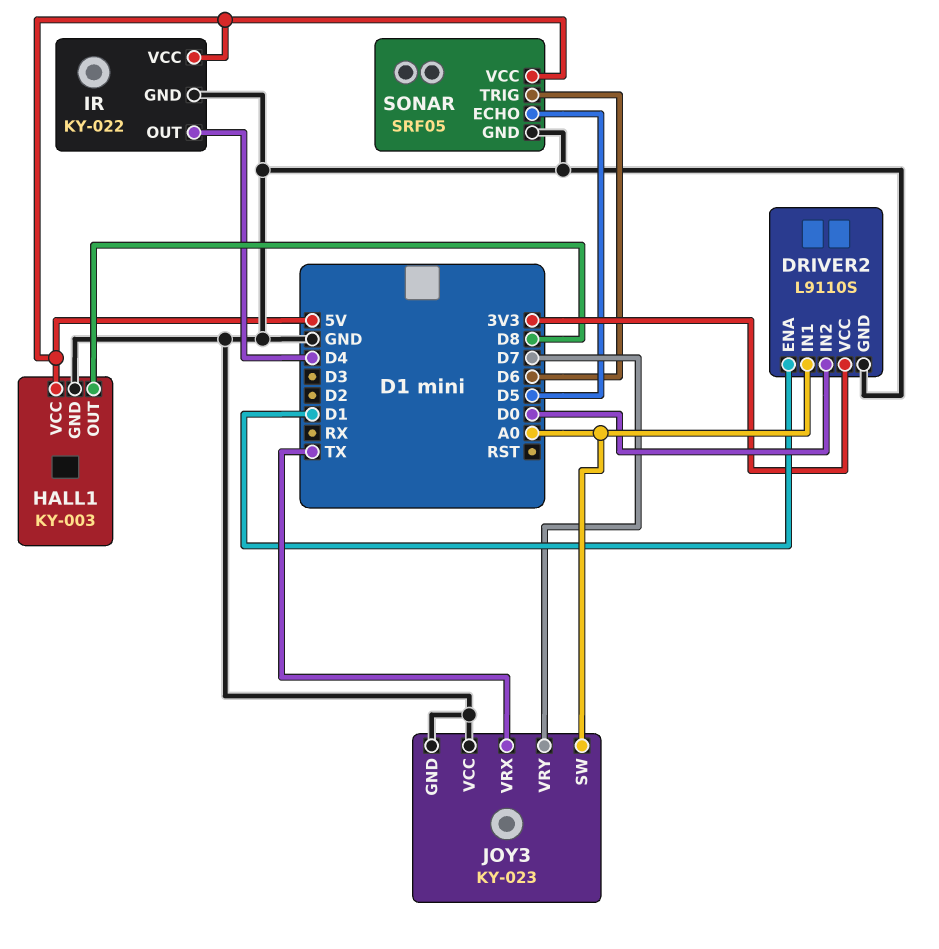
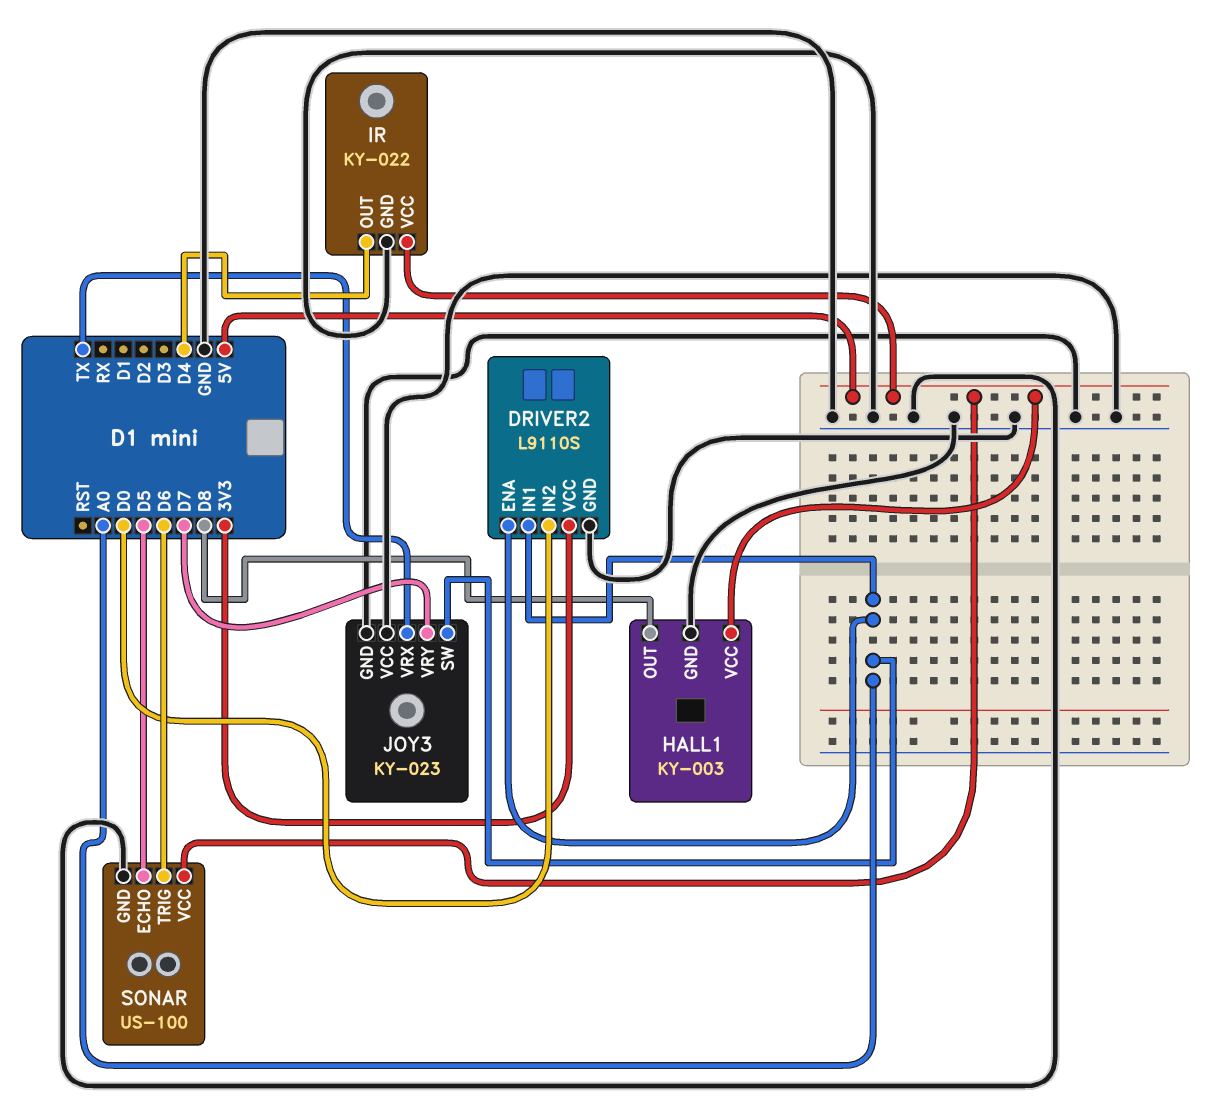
DRIVER2 pin ENA: D1 -> A0
SONAR: SRF05 -> US-100

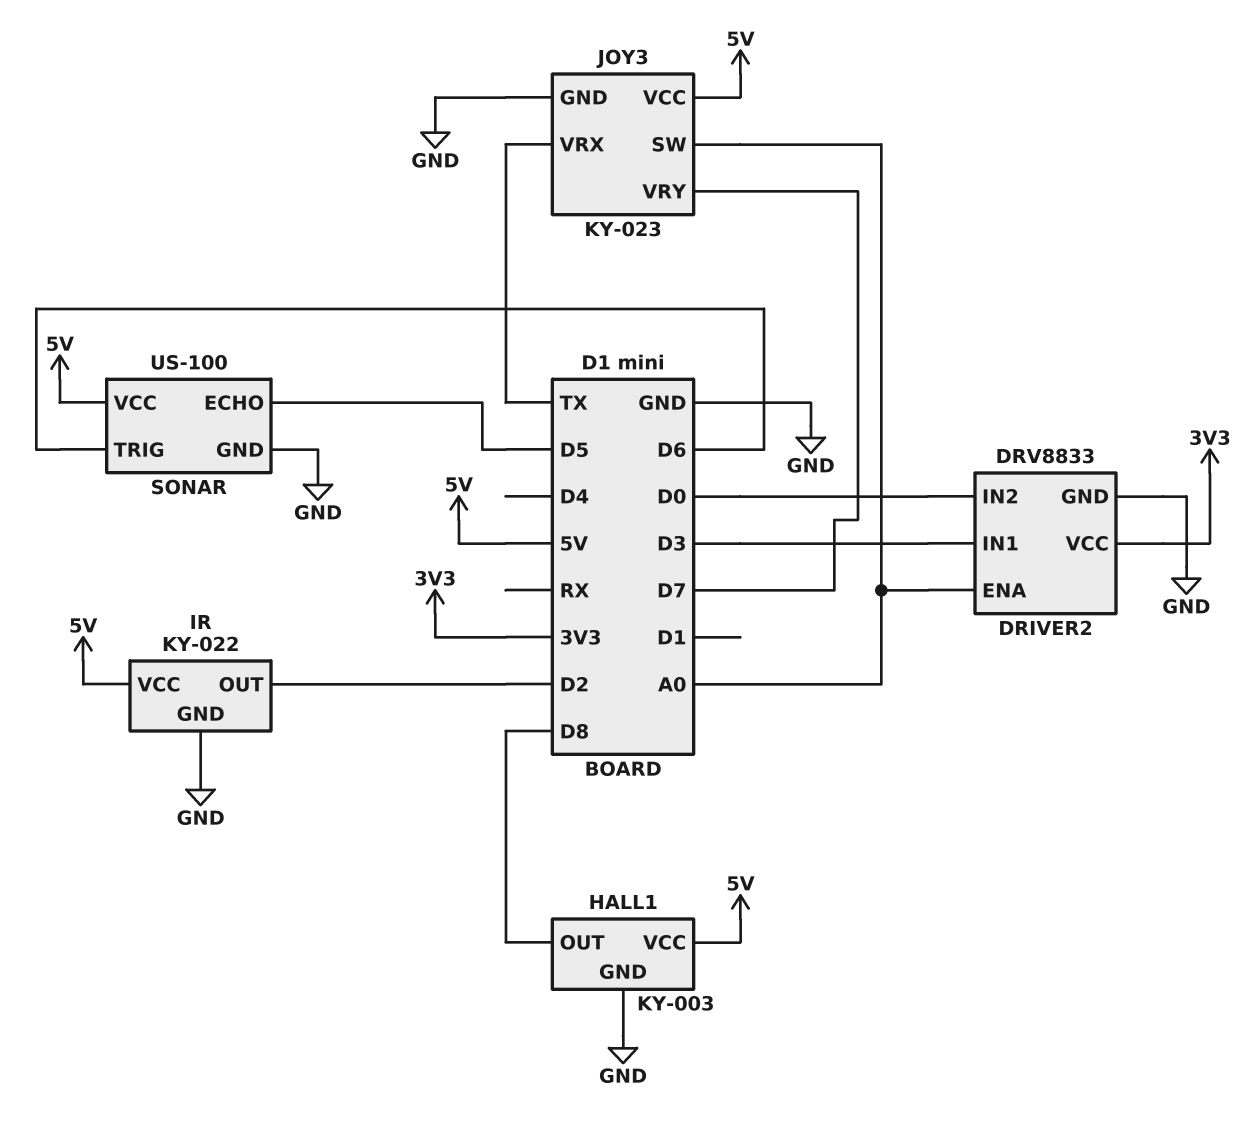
DRIVER2: L9110S -> DRV8833
DRIVER2 pin IN1: A0 -> D3
IR pin OUT: D4 -> D2
JOY3 pin VCC: GND -> 5V

